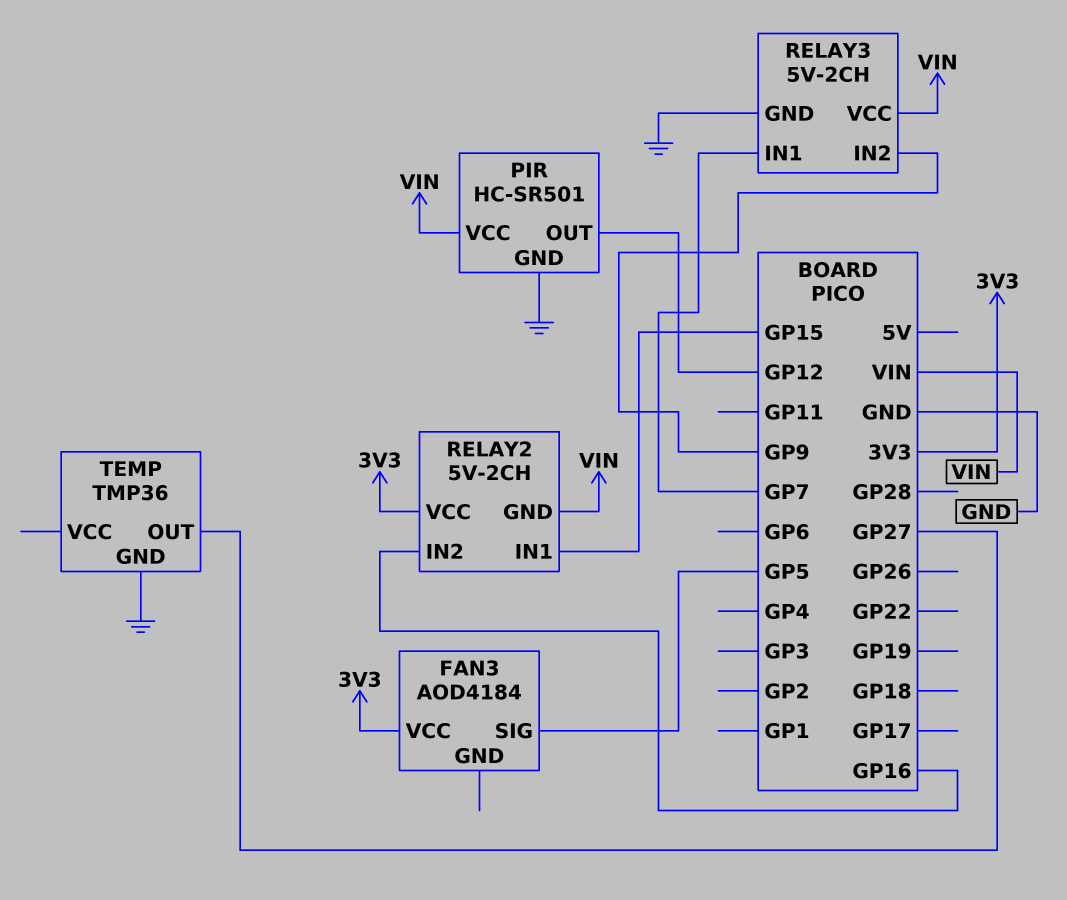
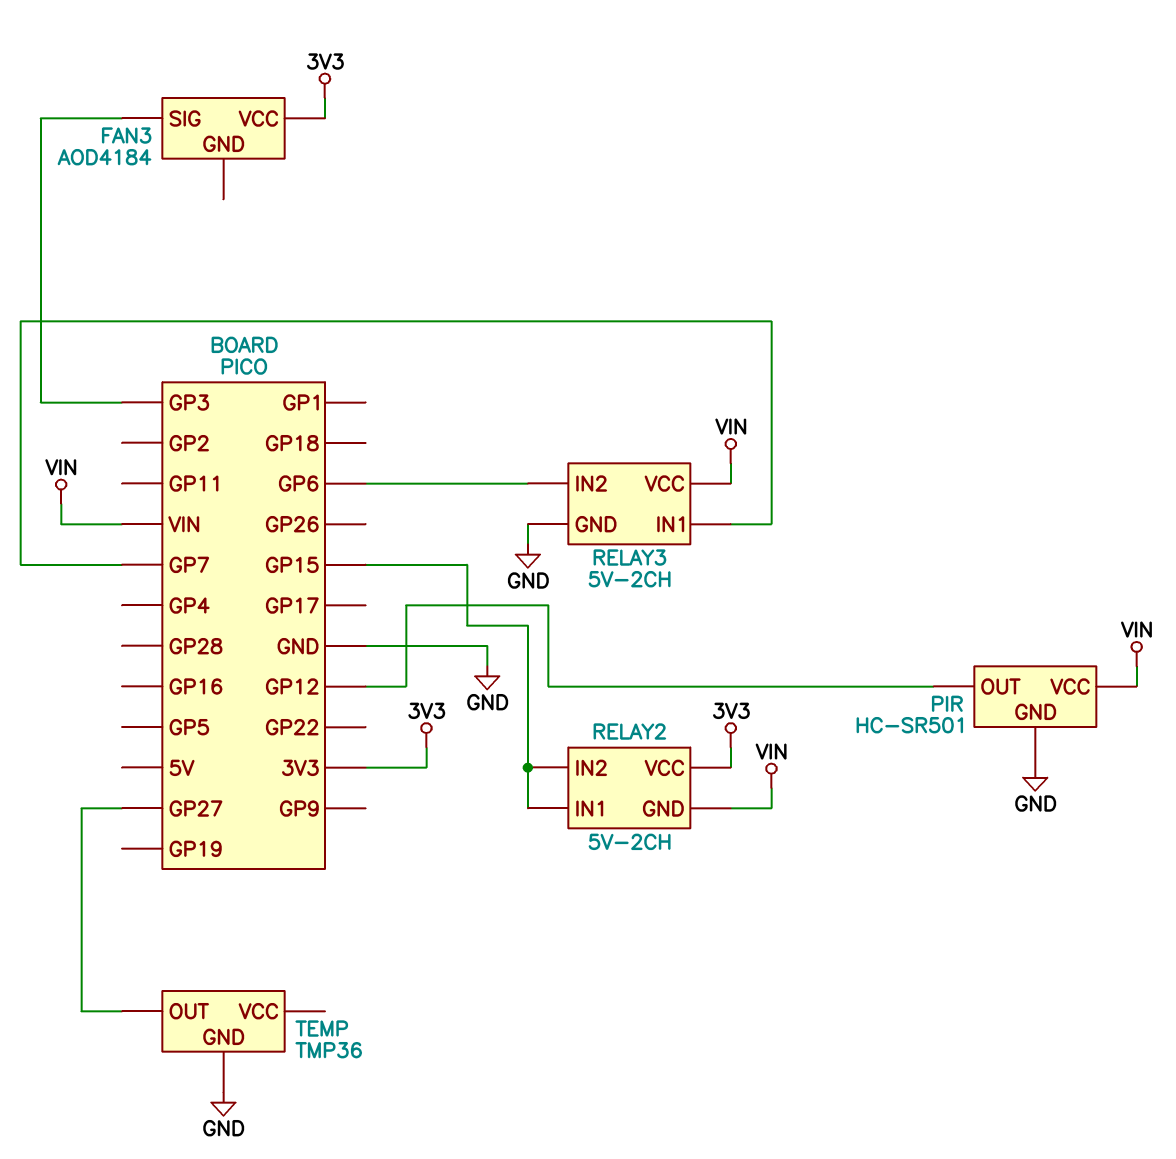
FAN3 pin SIG: GP5 -> GP3
RELAY2 pin IN2: GP16 -> GP15
RELAY3 pin IN2: GP9 -> GP6

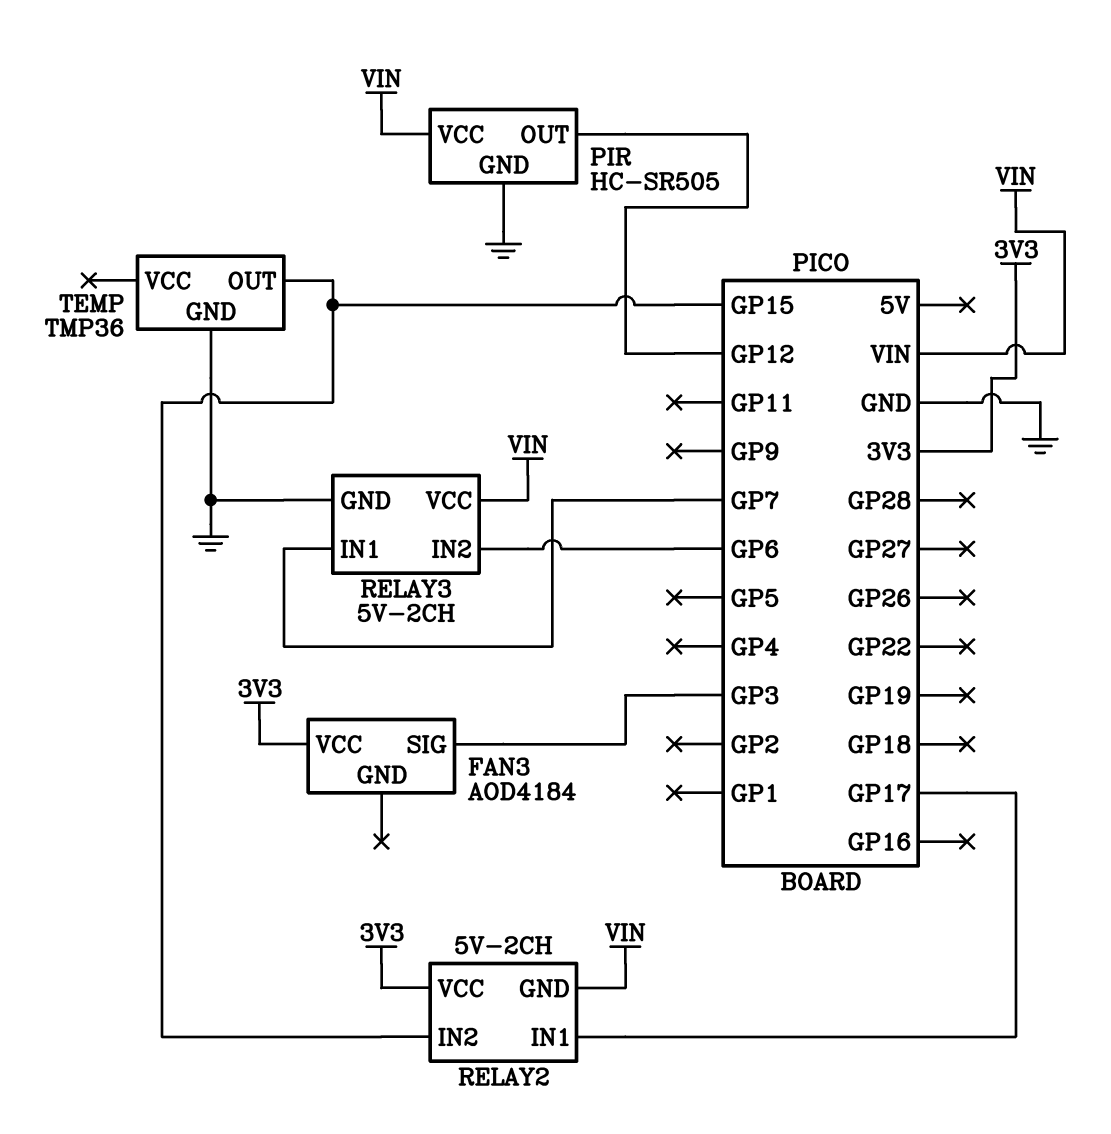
PIR: HC-SR501 -> HC-SR505
RELAY2 pin IN1: GP15 -> GP17
TEMP pin OUT: GP27 -> GP15

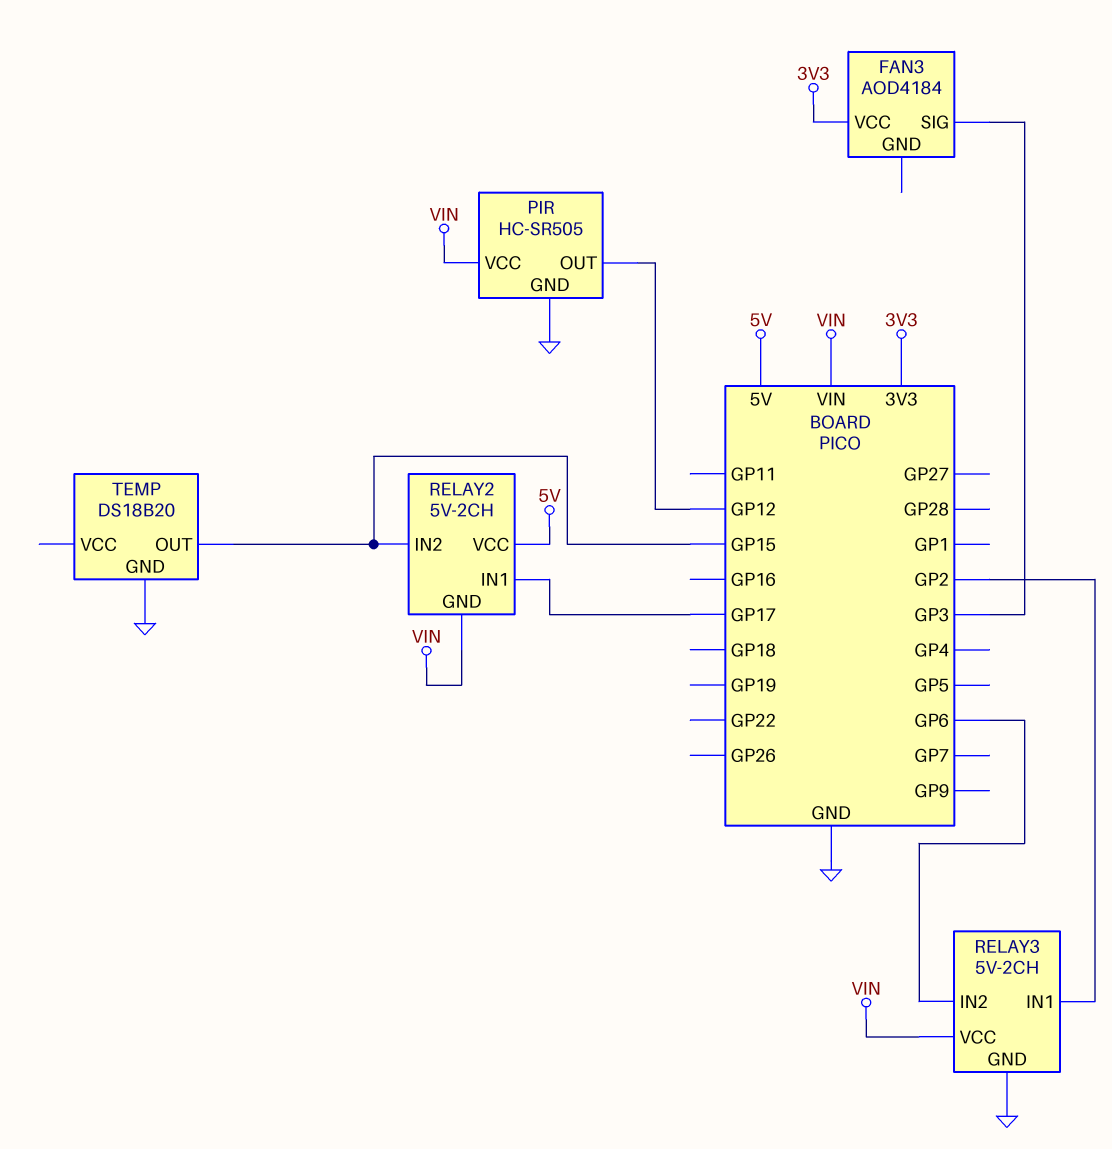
RELAY2 pin VCC: 3V3 -> 5V
RELAY3 pin IN1: GP7 -> GP2
TEMP: TMP36 -> DS18B20

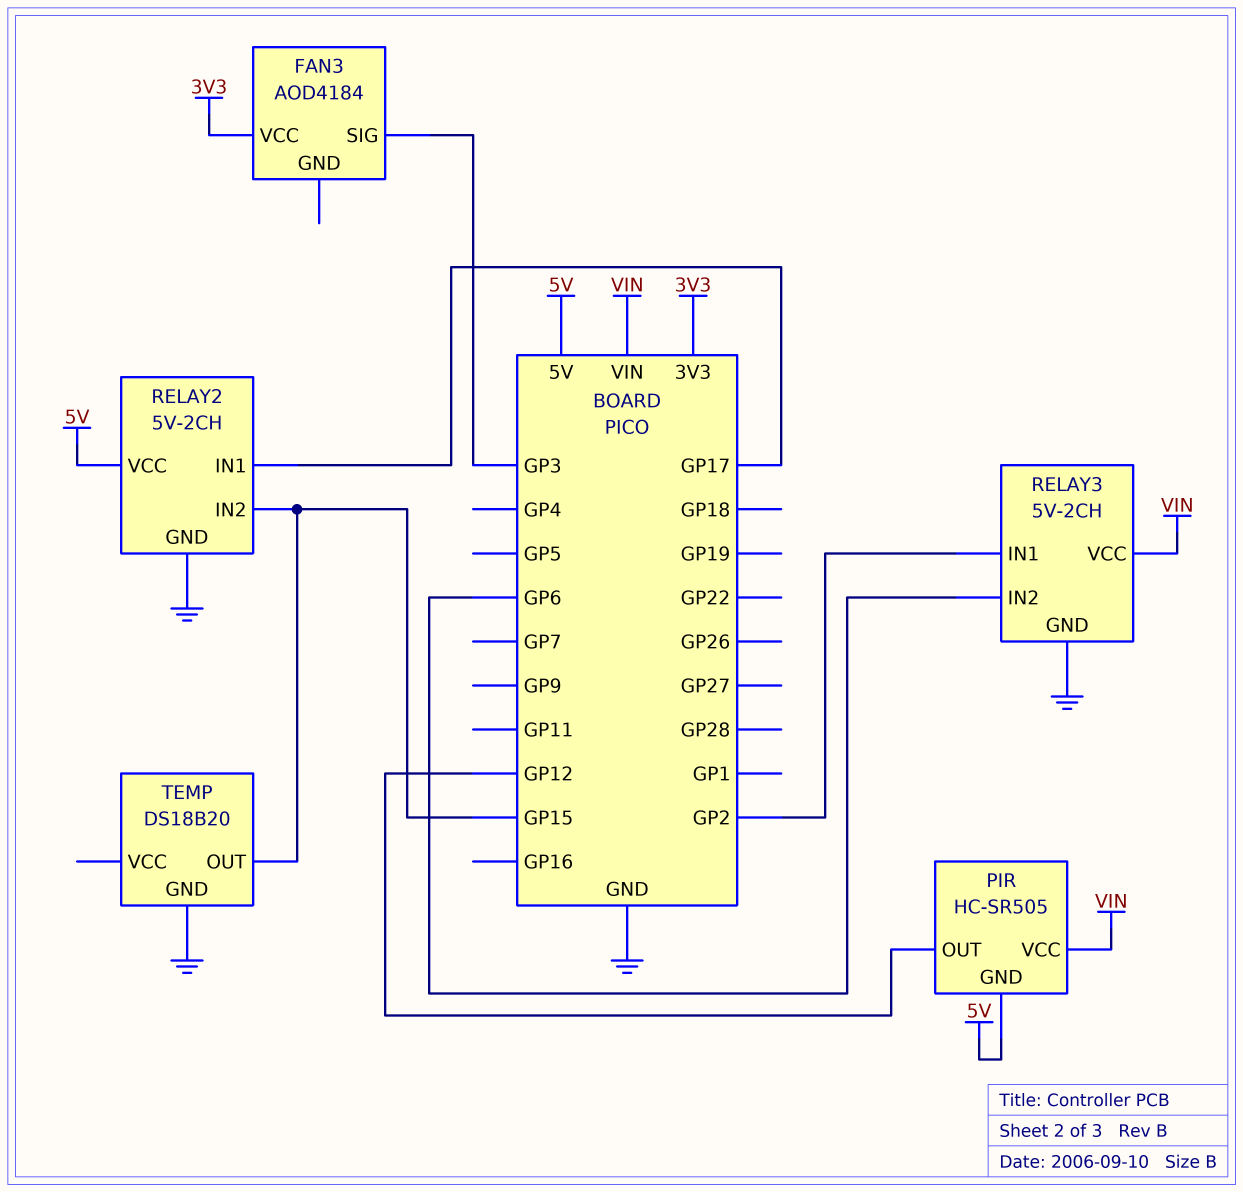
PIR pin GND: GND -> 5V
RELAY2 pin GND: VIN -> GND

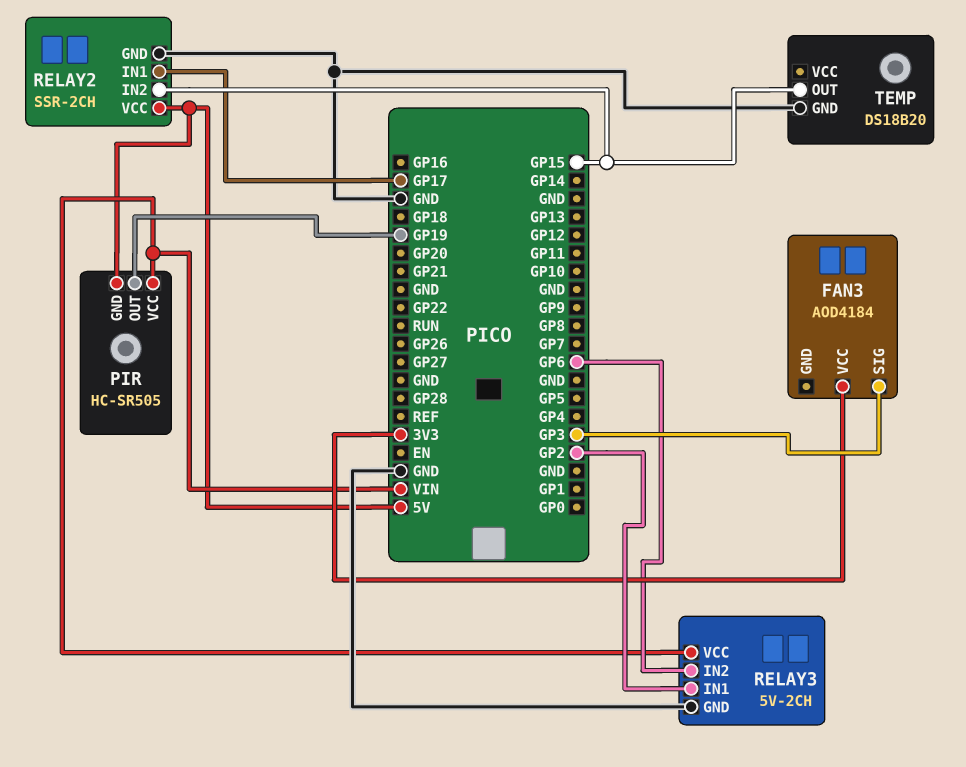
PIR pin OUT: GP12 -> GP19
RELAY2: 5V-2CH -> SSR-2CH

